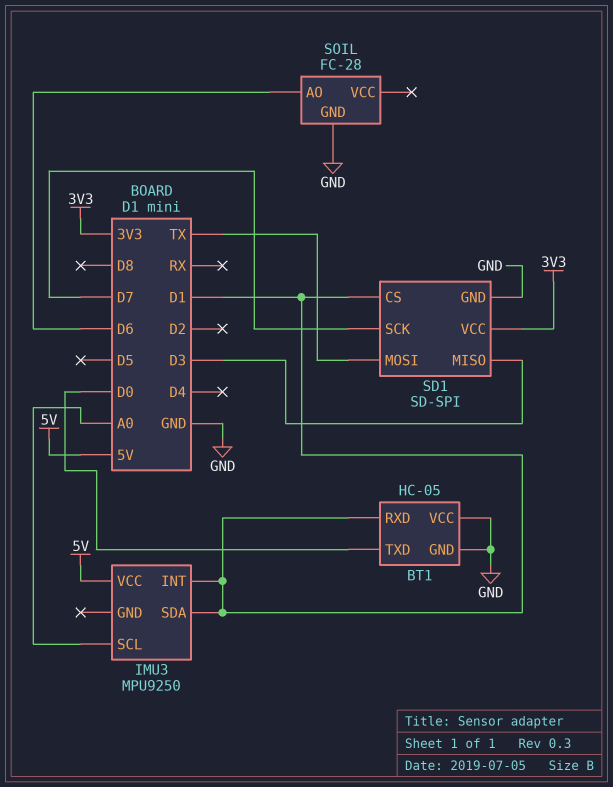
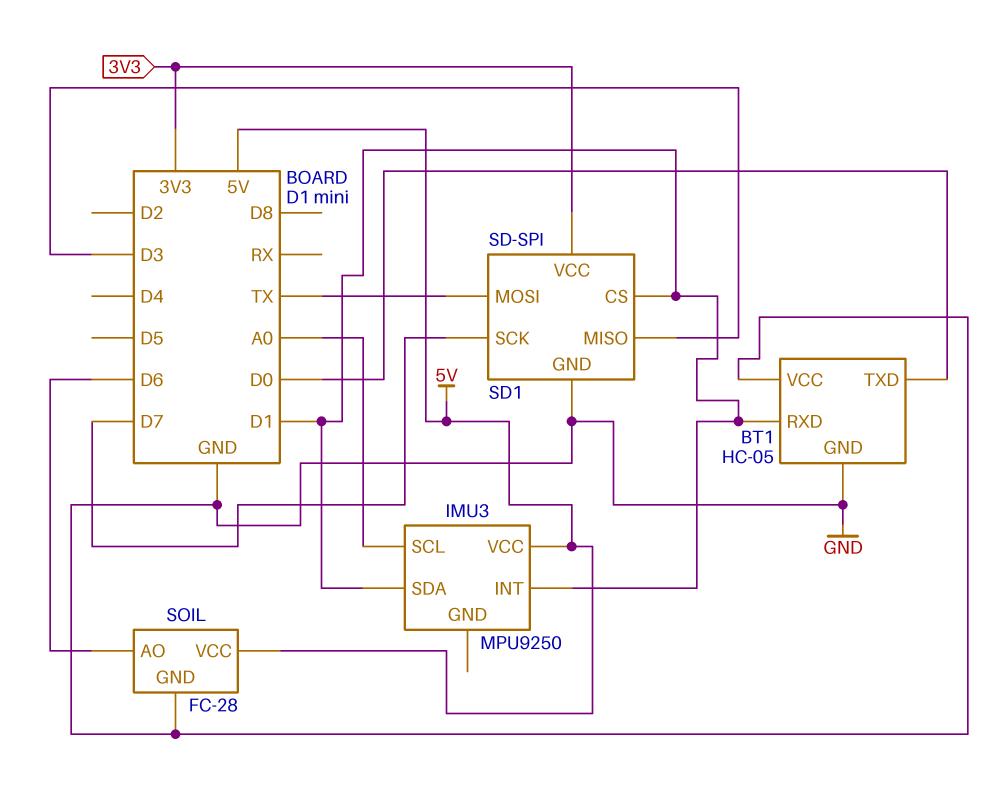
SOIL pin VCC: none -> 5V

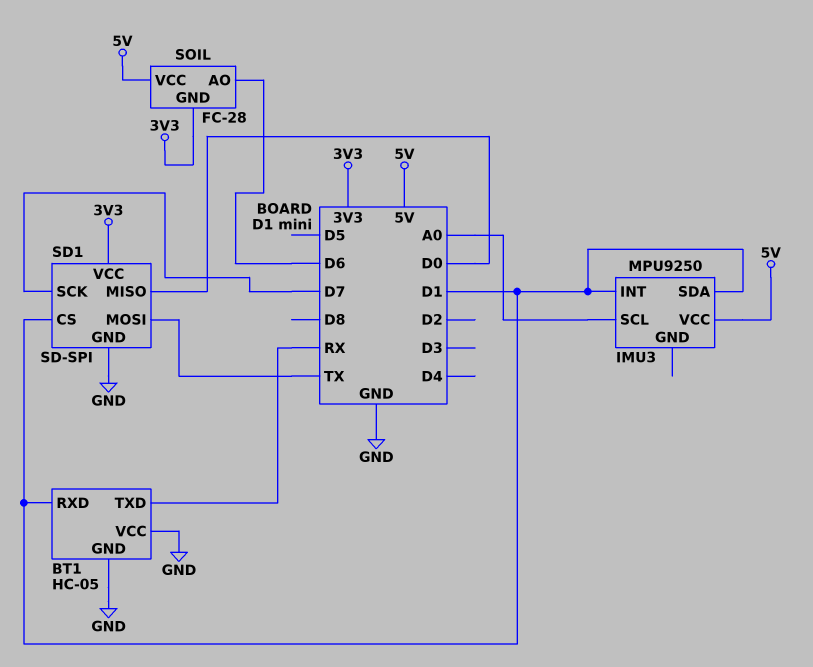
BT1 pin TXD: D0 -> RX
SD1 pin MISO: D3 -> D0
SOIL pin GND: GND -> 3V3

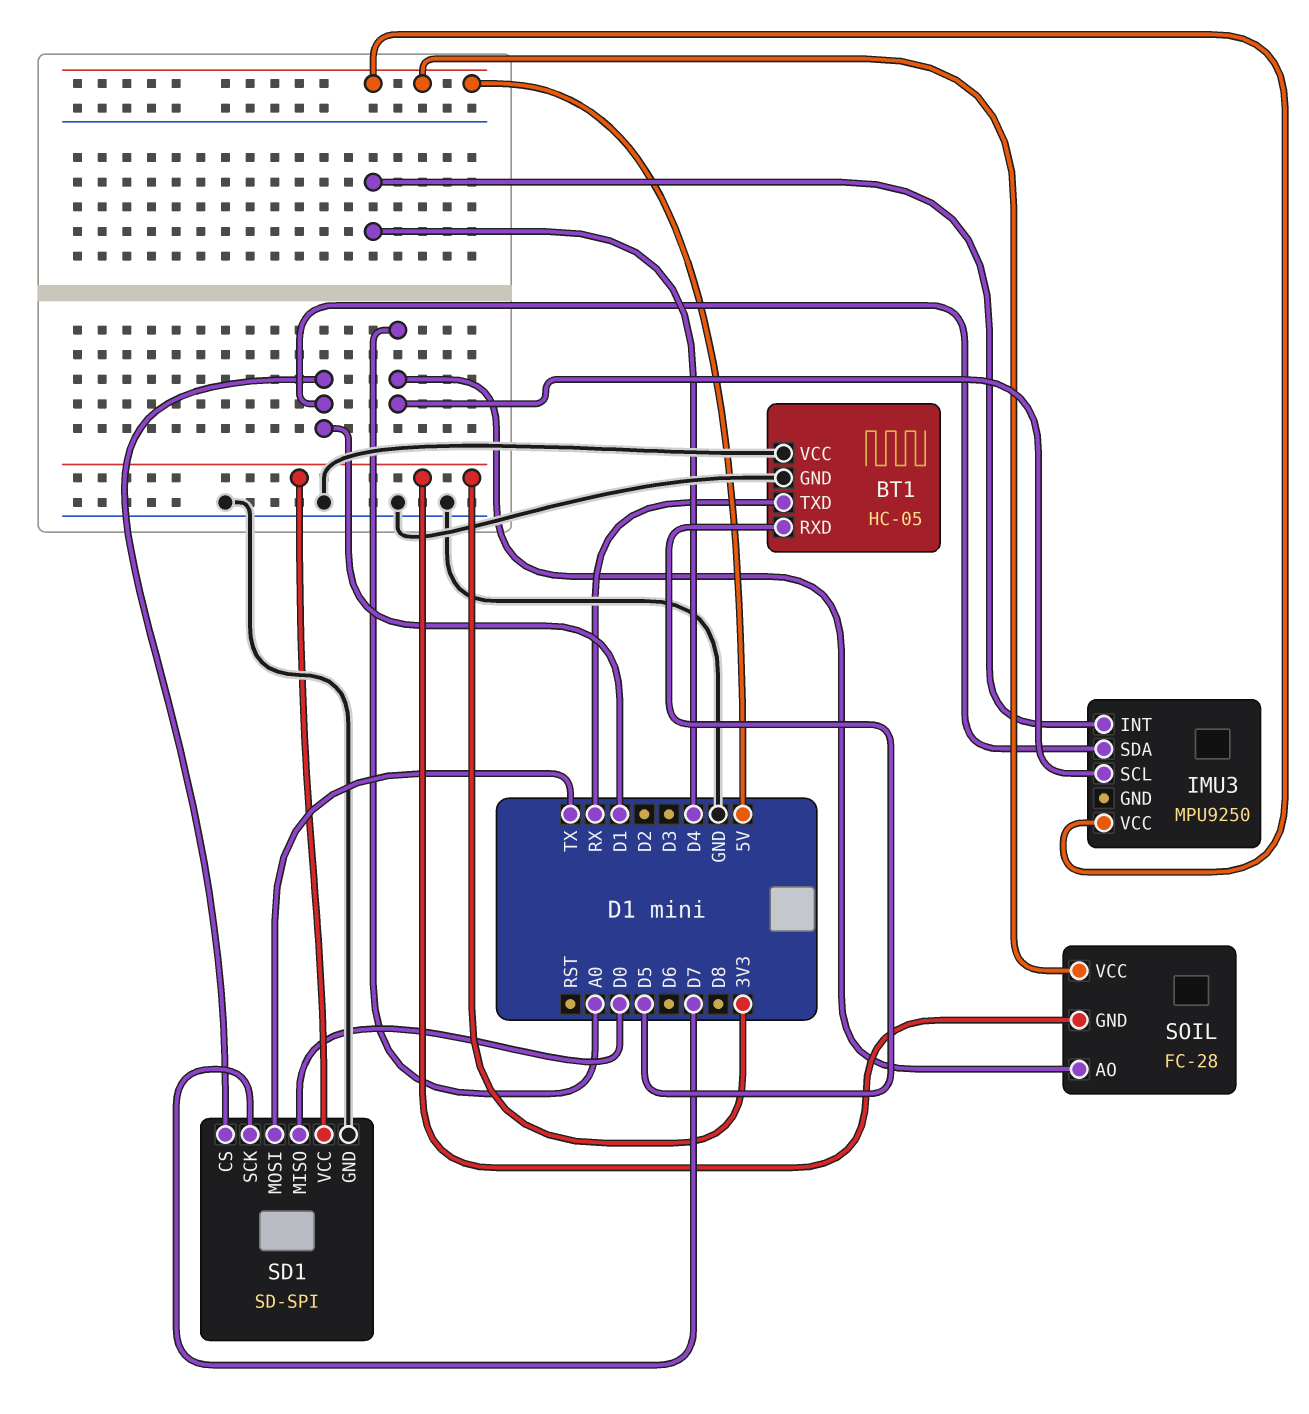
BT1 pin RXD: D1 -> D5
IMU3 pin INT: D1 -> D4
SOIL pin AO: D6 -> A0

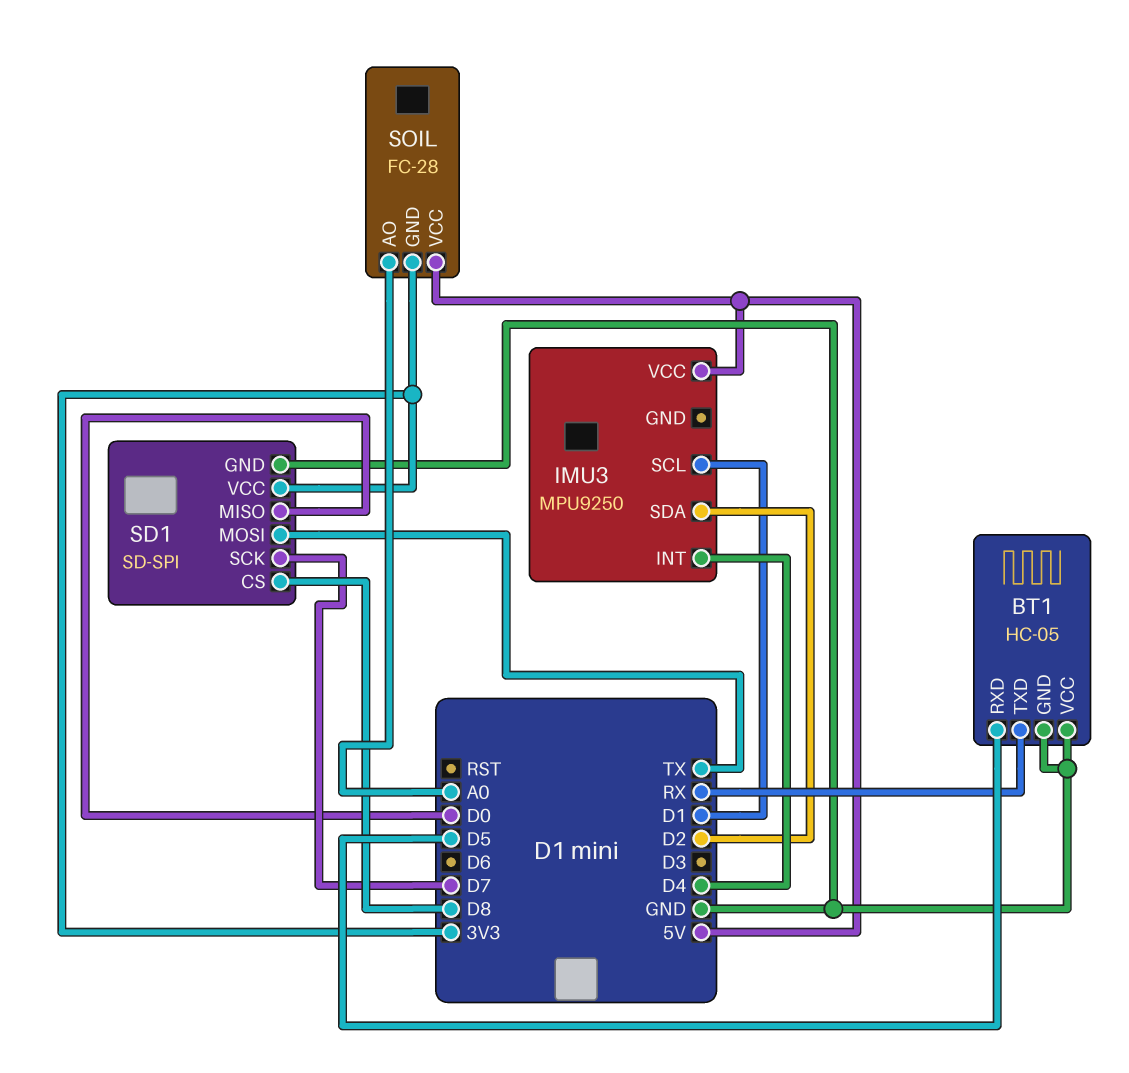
IMU3 pin SCL: A0 -> D1
IMU3 pin SDA: D1 -> D2
SD1 pin CS: D1 -> D8

